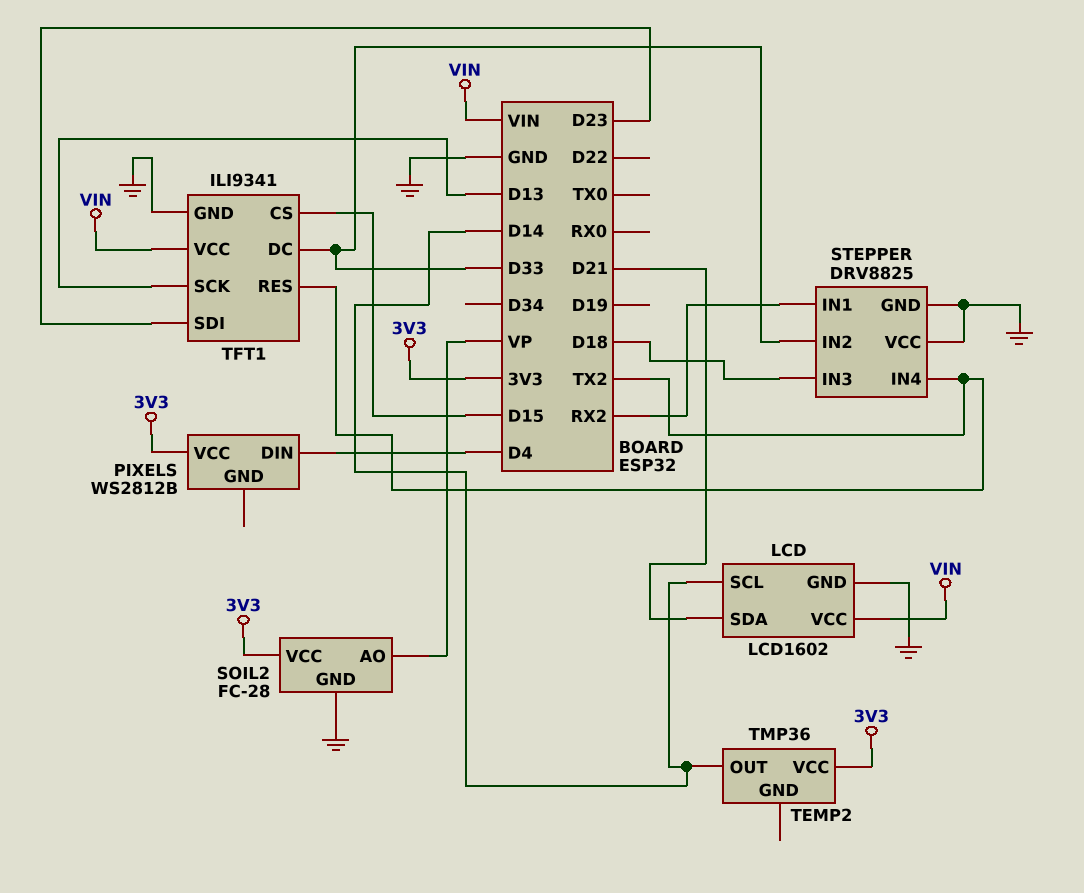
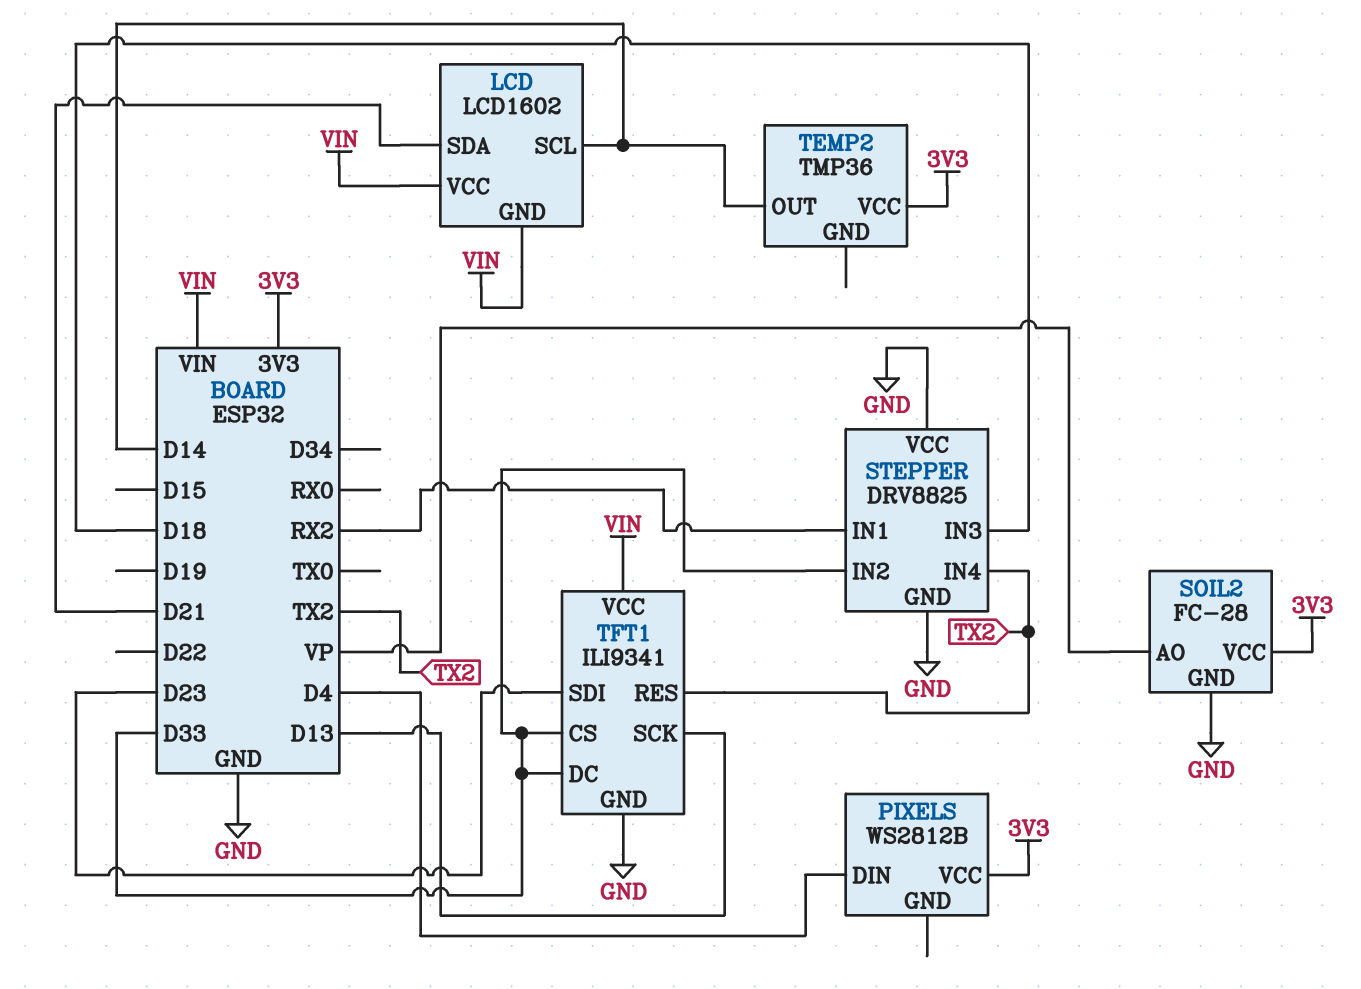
LCD pin GND: GND -> VIN
TFT1 pin CS: D15 -> D33

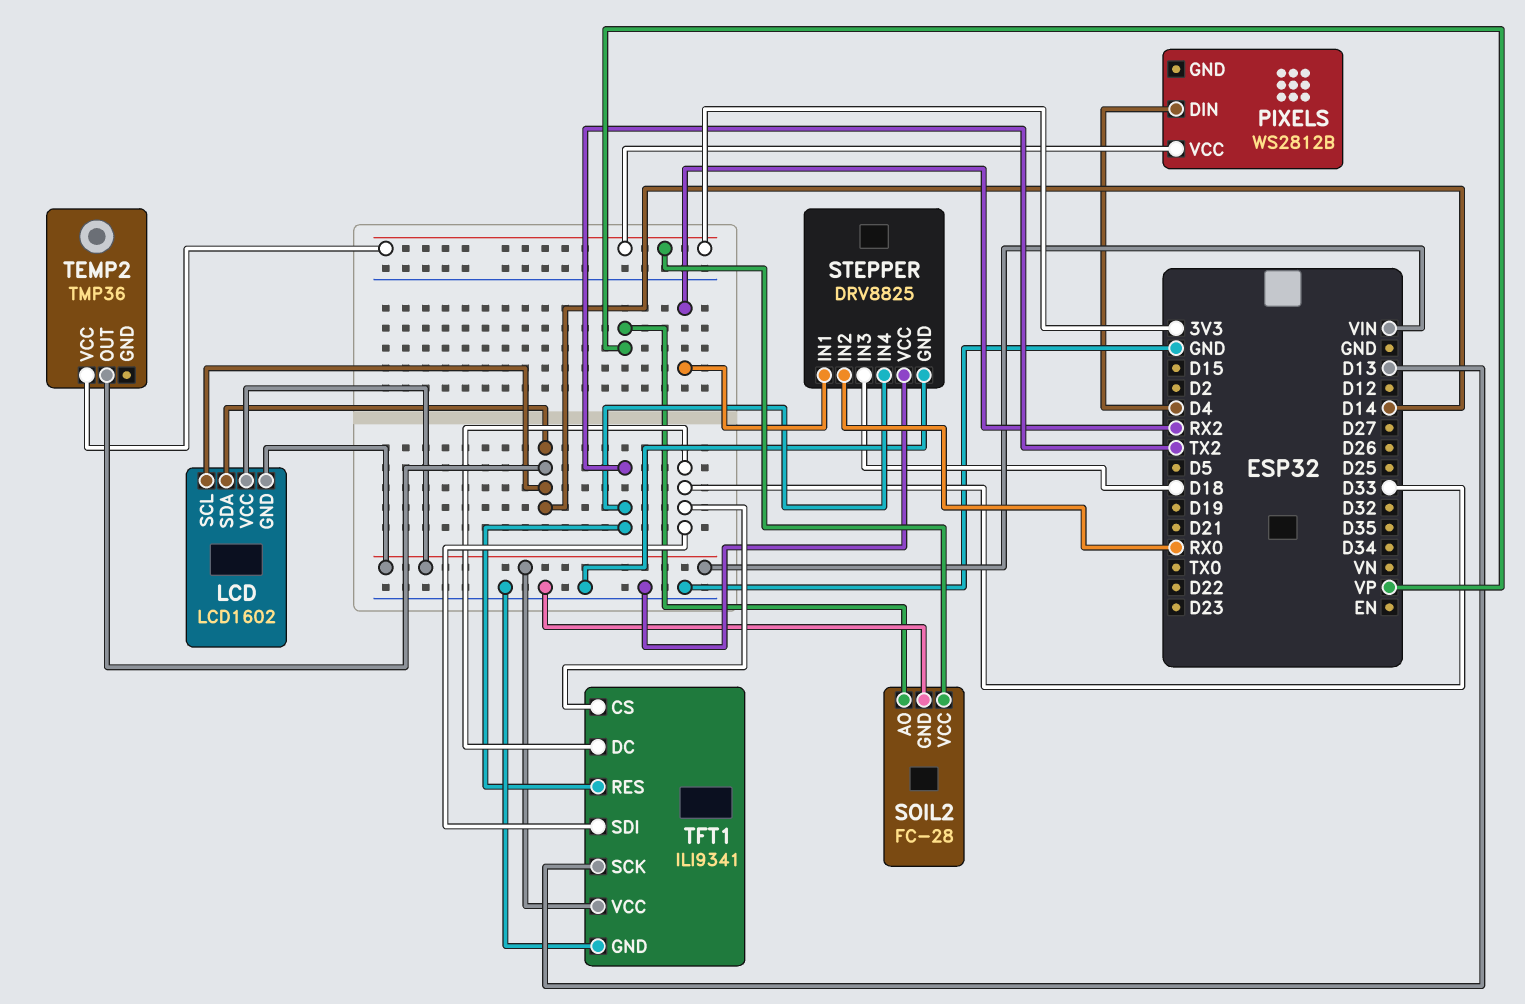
LCD pin SDA: D21 -> D14
STEPPER pin IN2: D33 -> RX0
TFT1 pin SDI: D23 -> D33

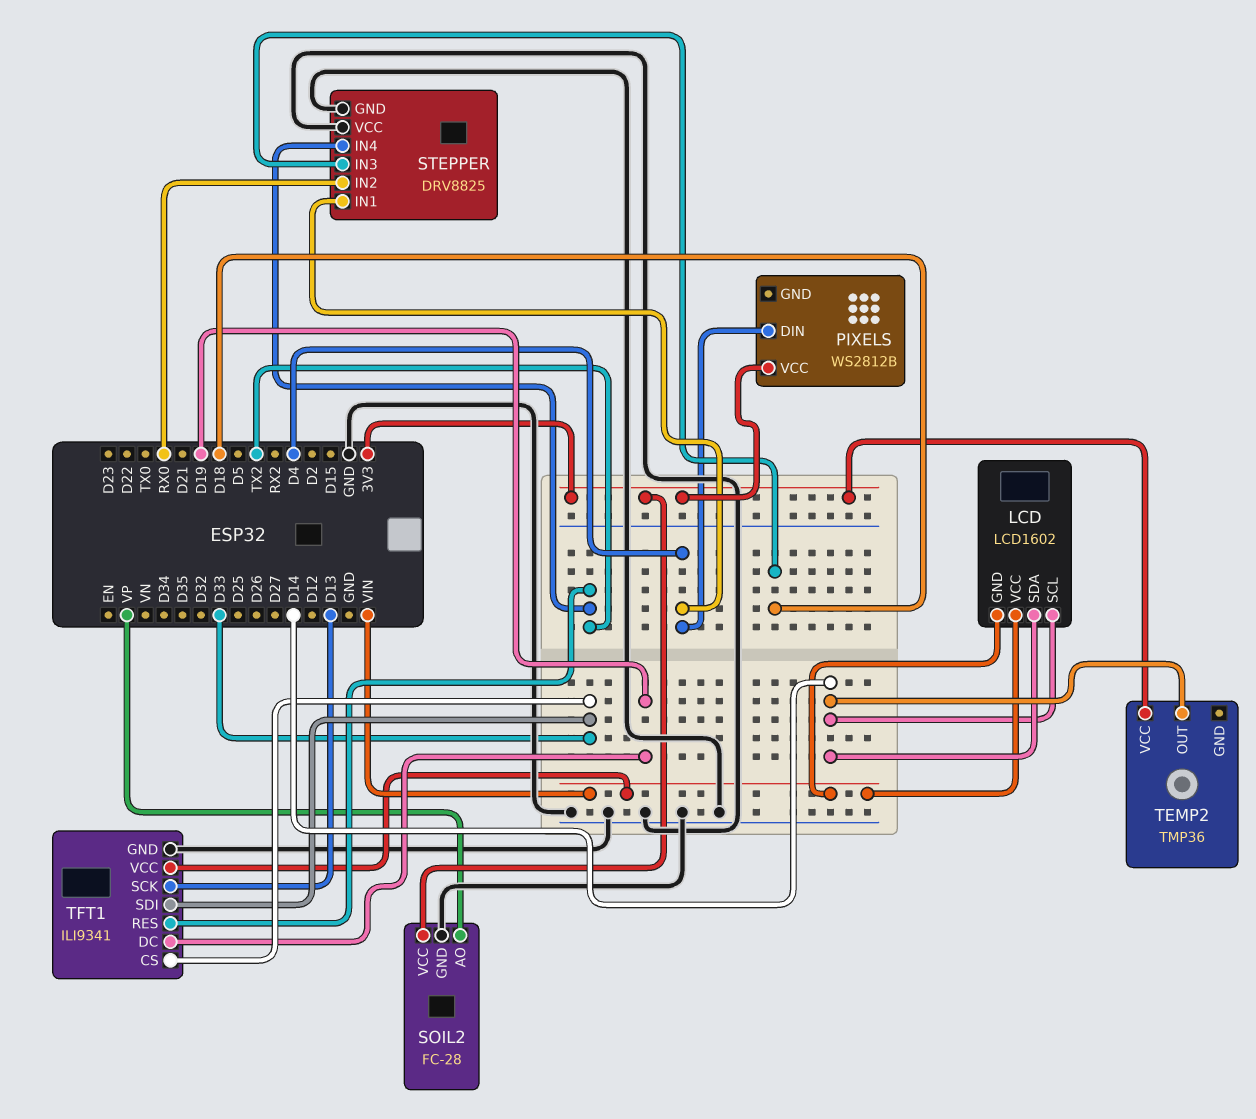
STEPPER pin IN1: RX2 -> D4
TFT1 pin DC: D33 -> D19

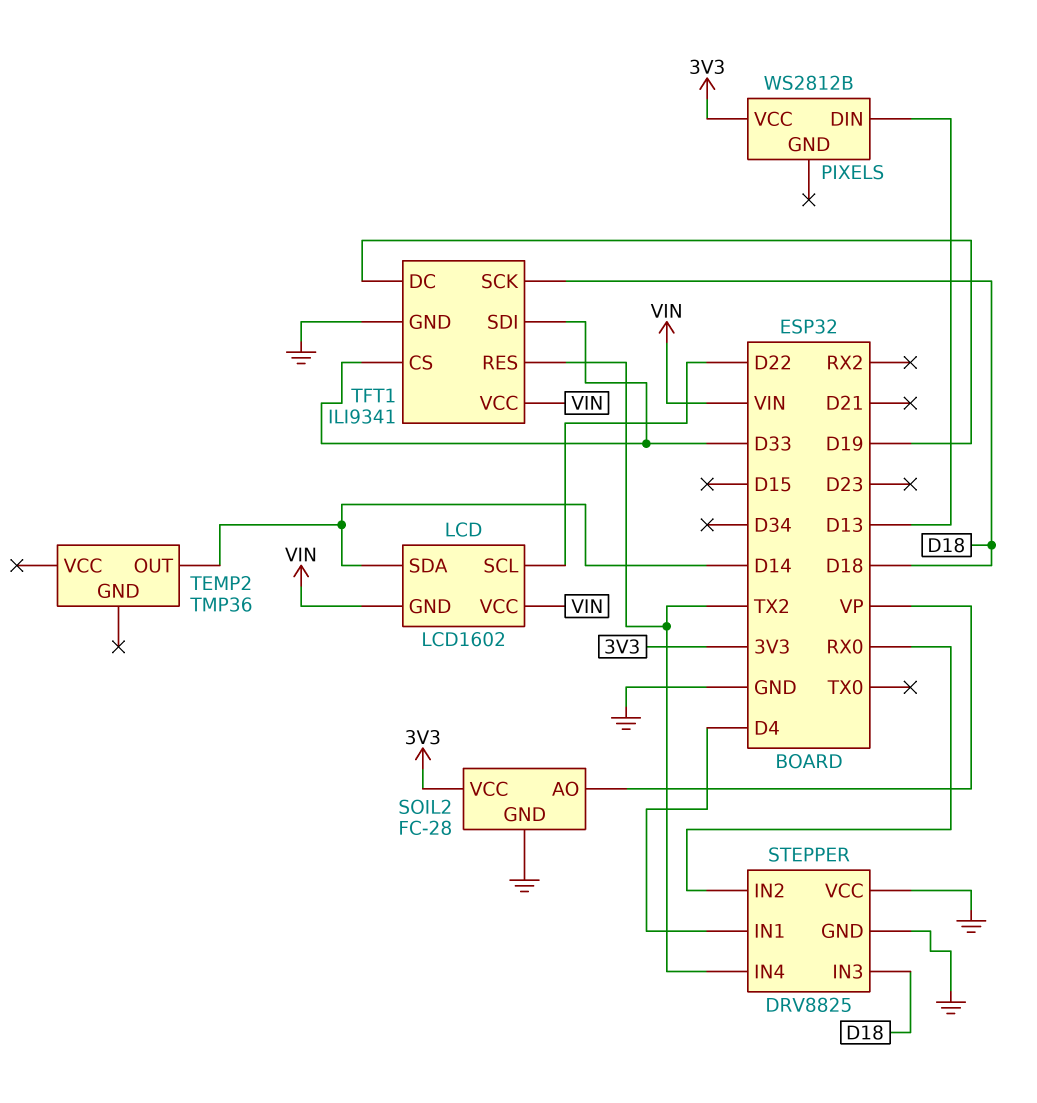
LCD pin SCL: D14 -> D22
PIXELS pin DIN: D4 -> D13
TEMP2 pin VCC: 3V3 -> none
TFT1 pin SCK: D13 -> D18

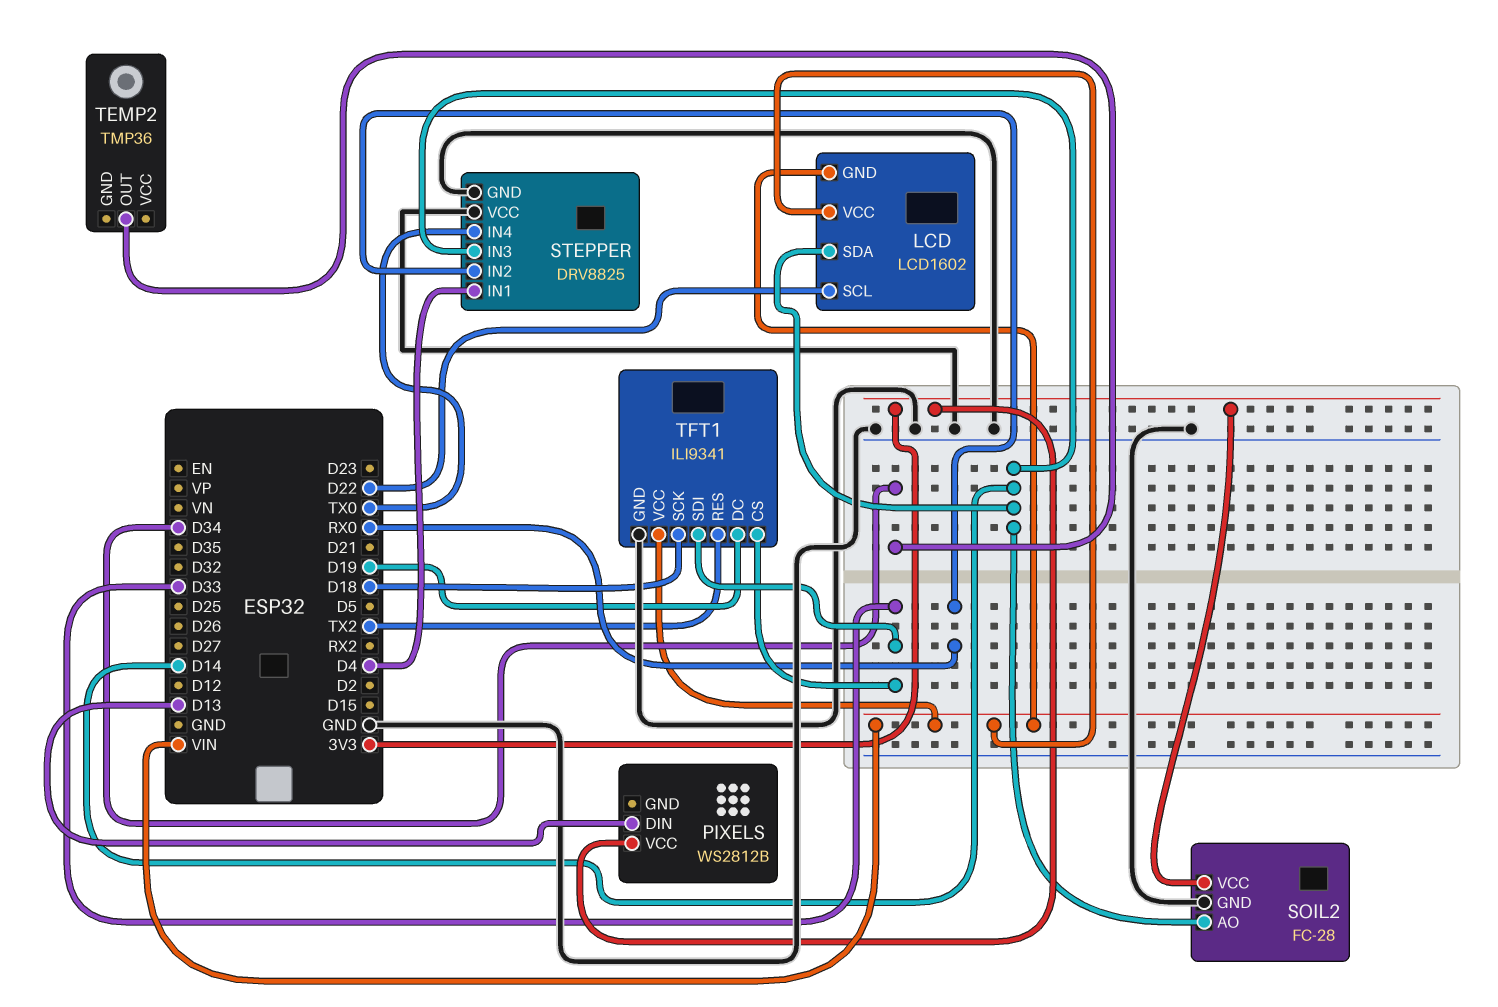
SOIL2 pin AO: VP -> D14
STEPPER pin IN3: D18 -> D14
STEPPER pin IN4: TX2 -> TX0
TEMP2 pin OUT: D14 -> D34

